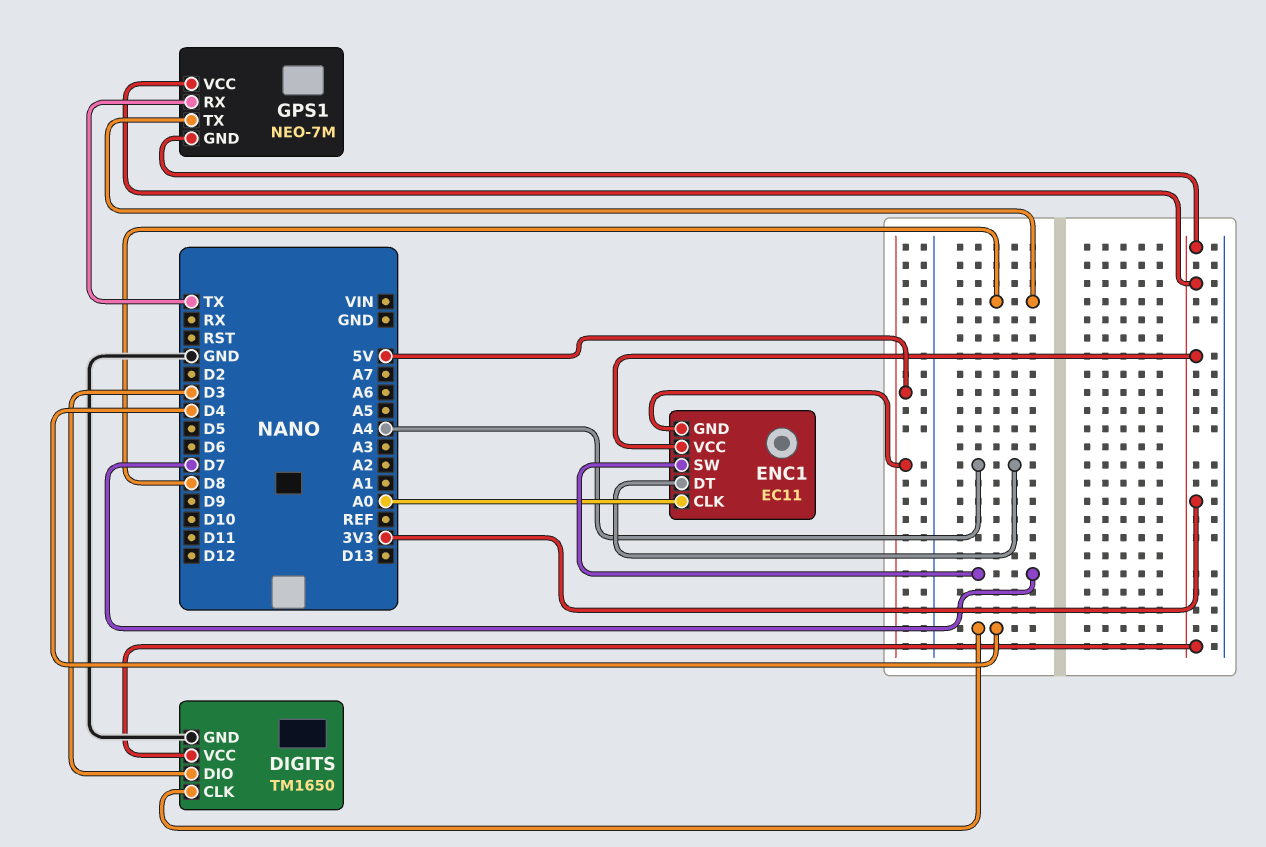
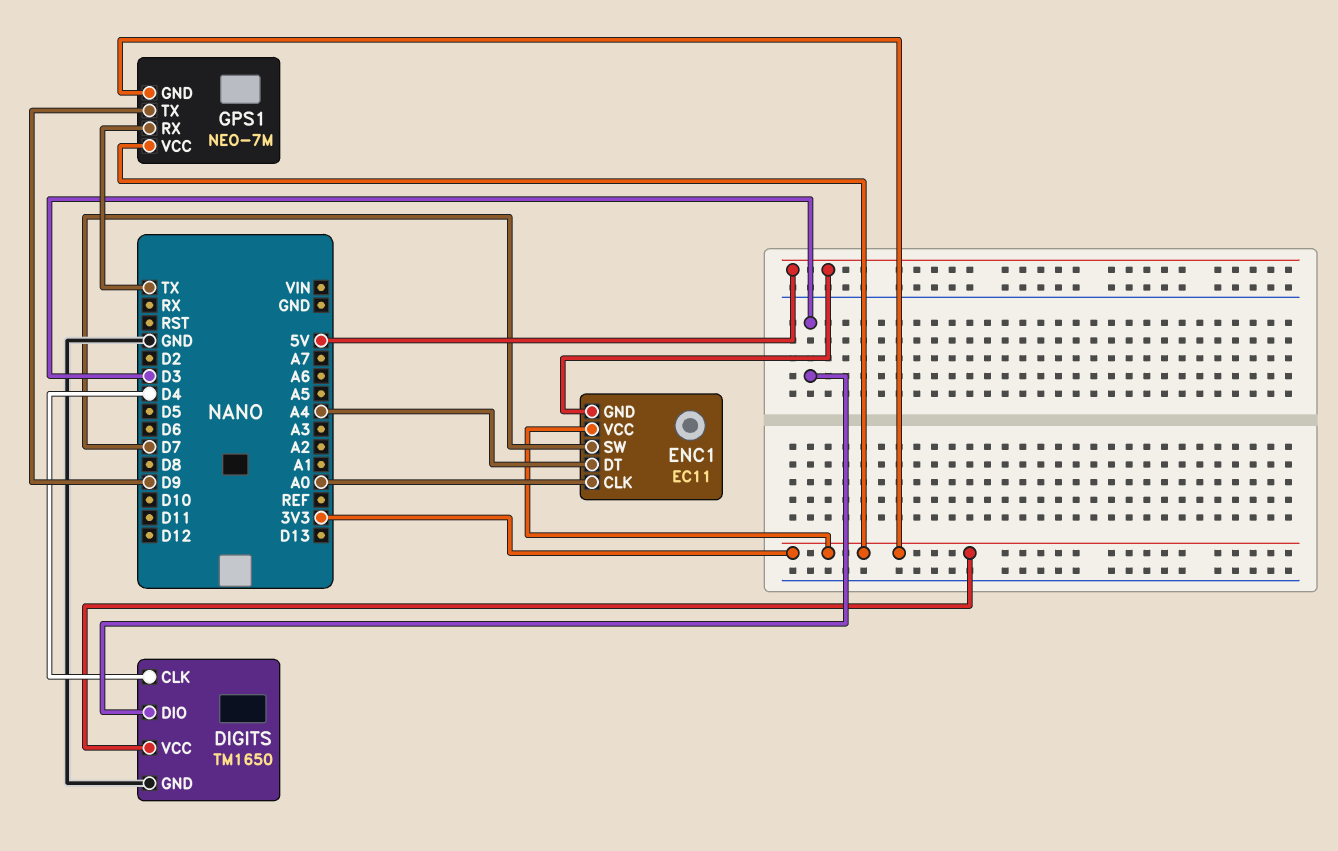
GPS1 pin TX: D8 -> D9

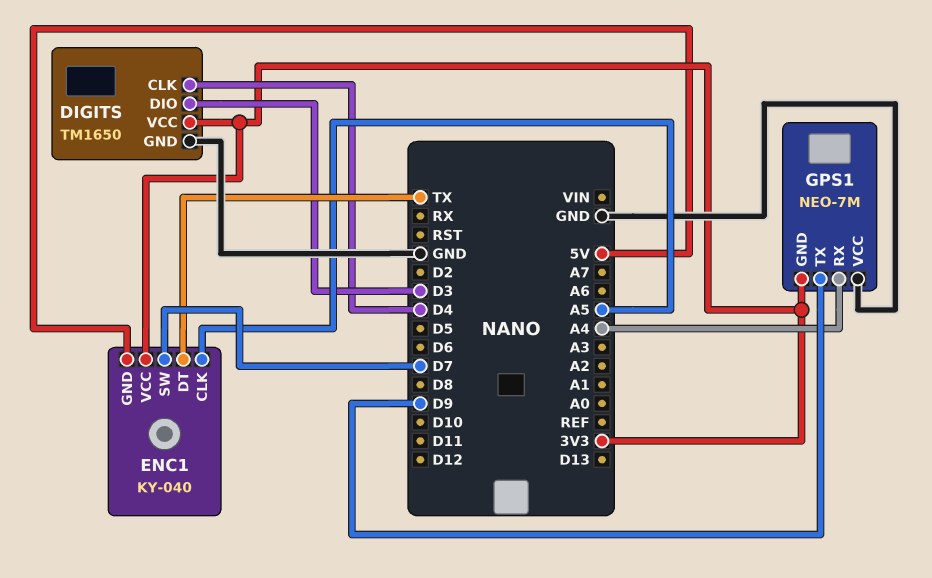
ENC1: EC11 -> KY-040
ENC1 pin CLK: A0 -> A5
ENC1 pin DT: A4 -> TX
GPS1 pin RX: TX -> A4
GPS1 pin VCC: 3V3 -> GND

